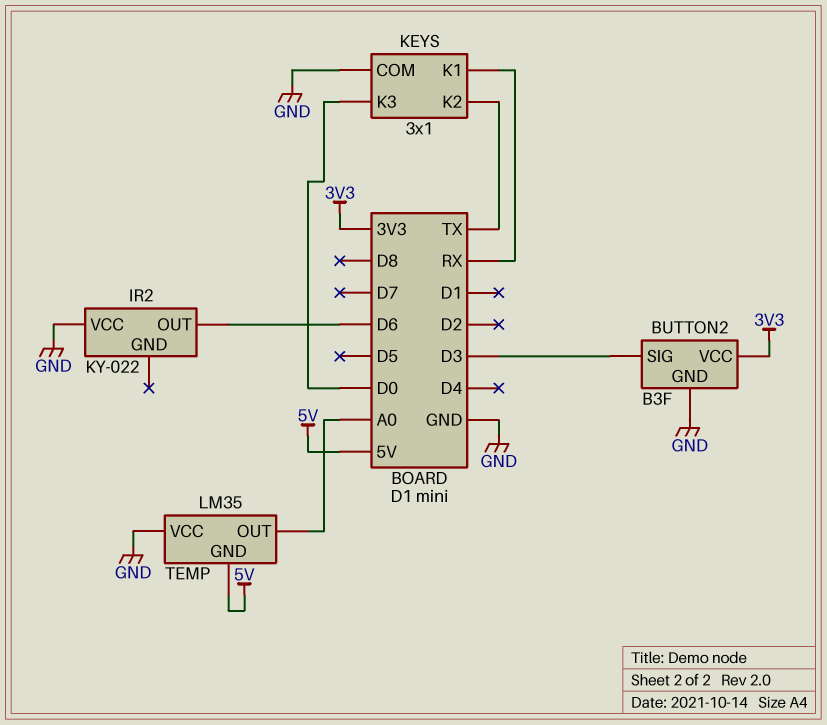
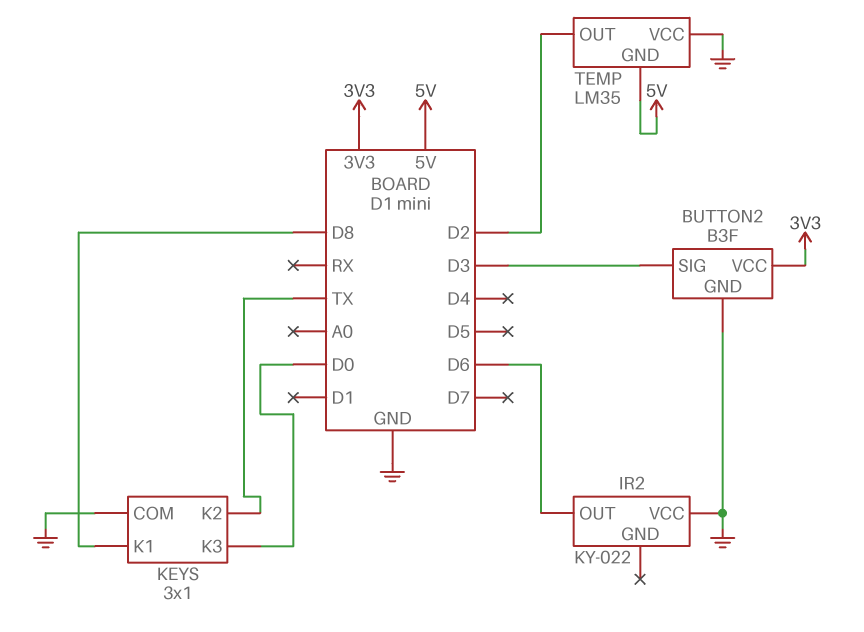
KEYS pin K1: RX -> D8
TEMP pin OUT: A0 -> D2

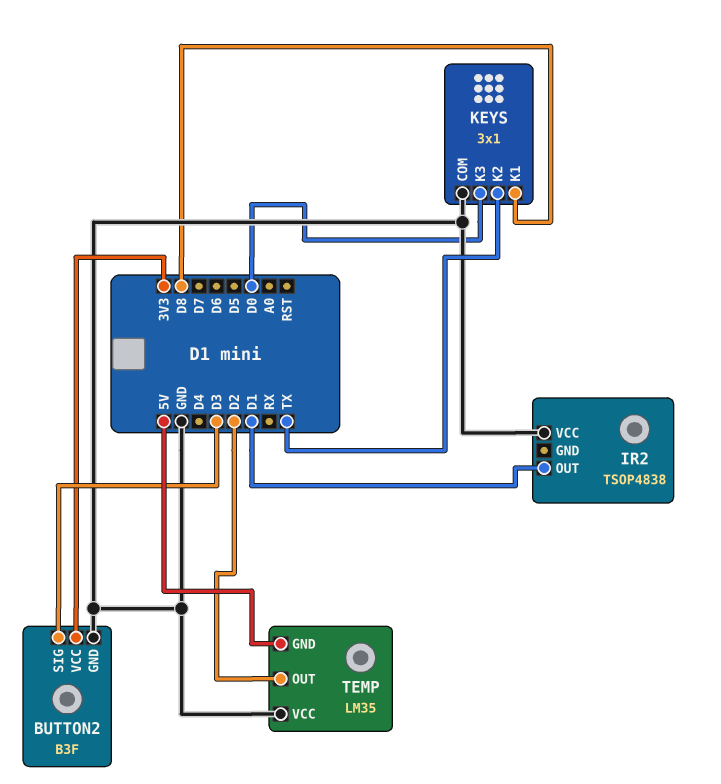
IR2: KY-022 -> TSOP4838
IR2 pin OUT: D6 -> D1

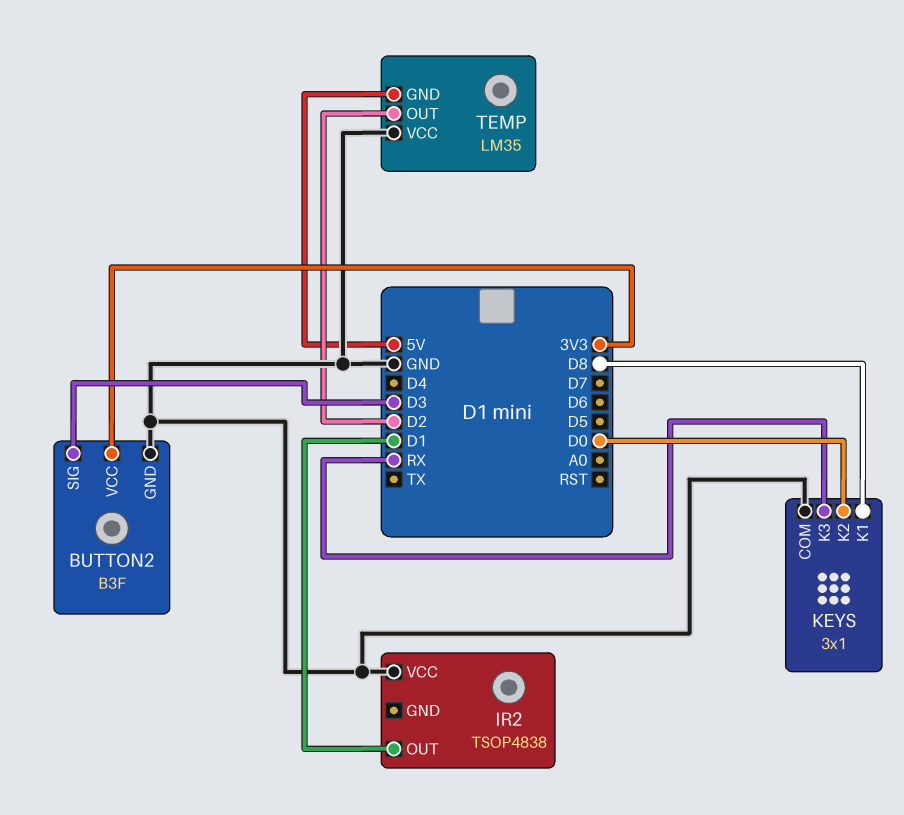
KEYS pin K2: TX -> D0
KEYS pin K3: D0 -> RX

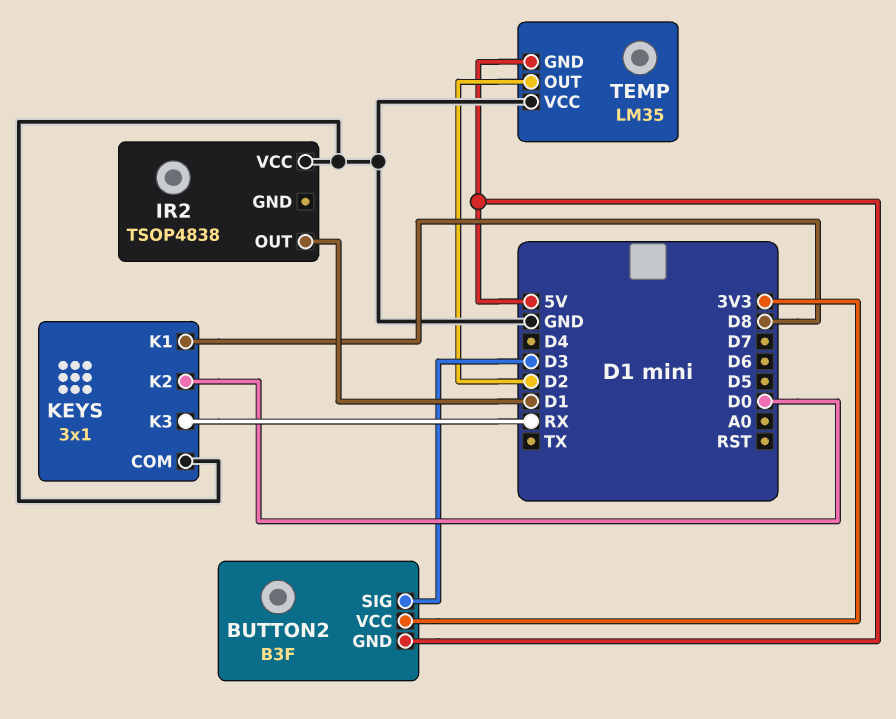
BUTTON2 pin GND: GND -> 5V

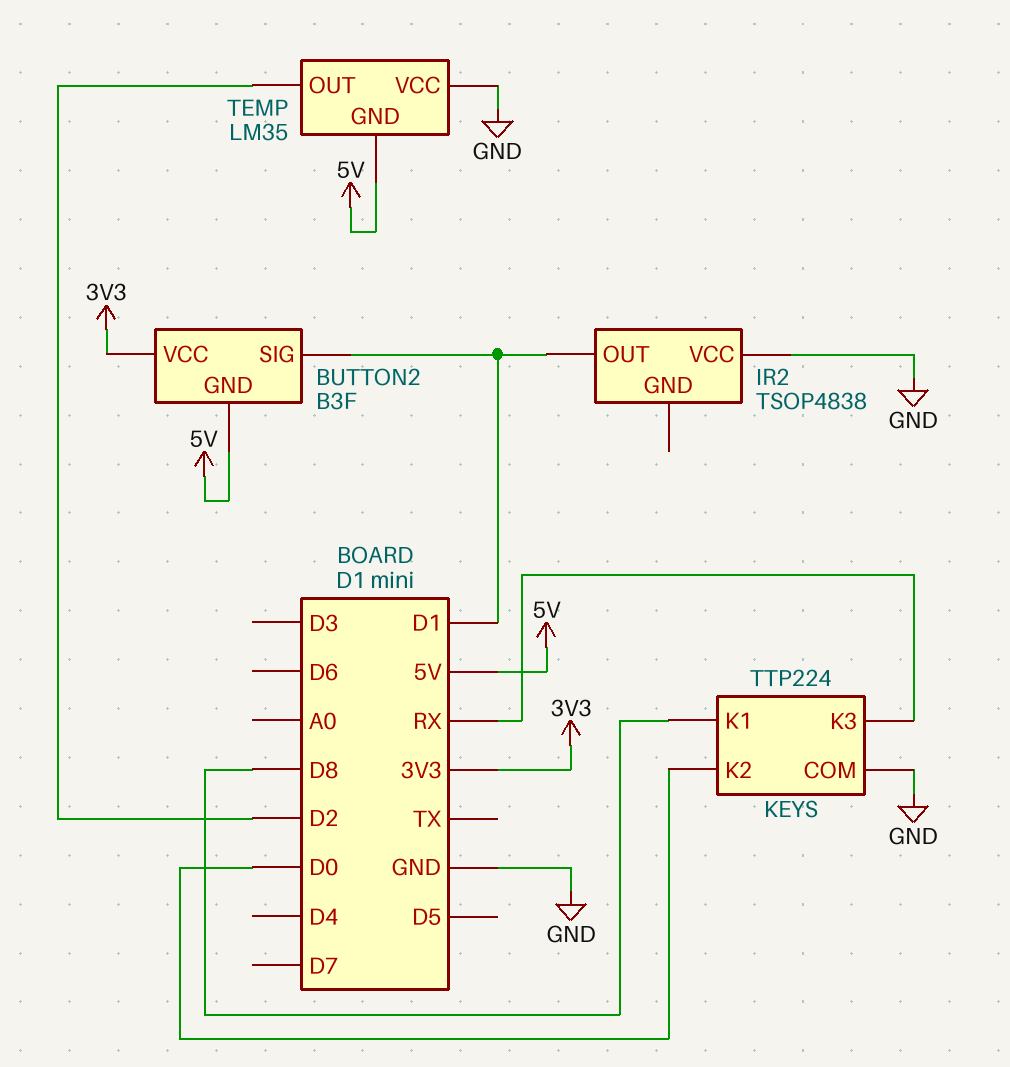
BUTTON2 pin SIG: D3 -> D1
KEYS: 3x1 -> TTP224

